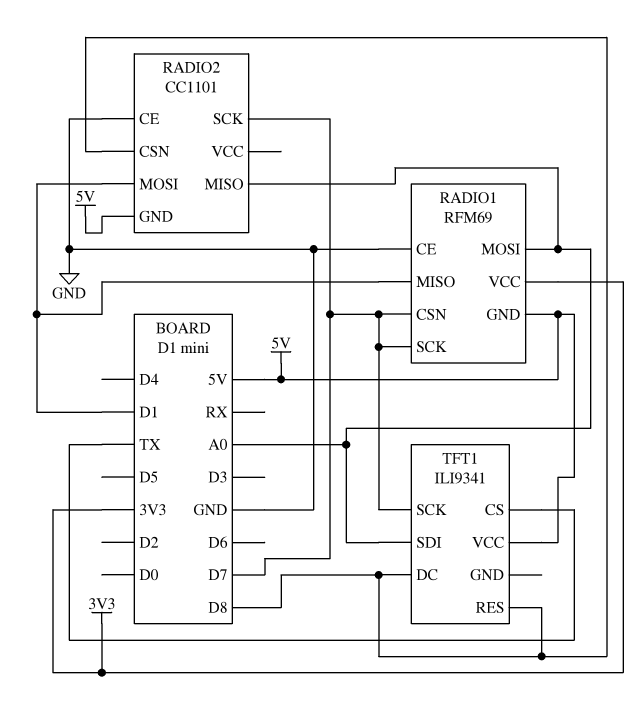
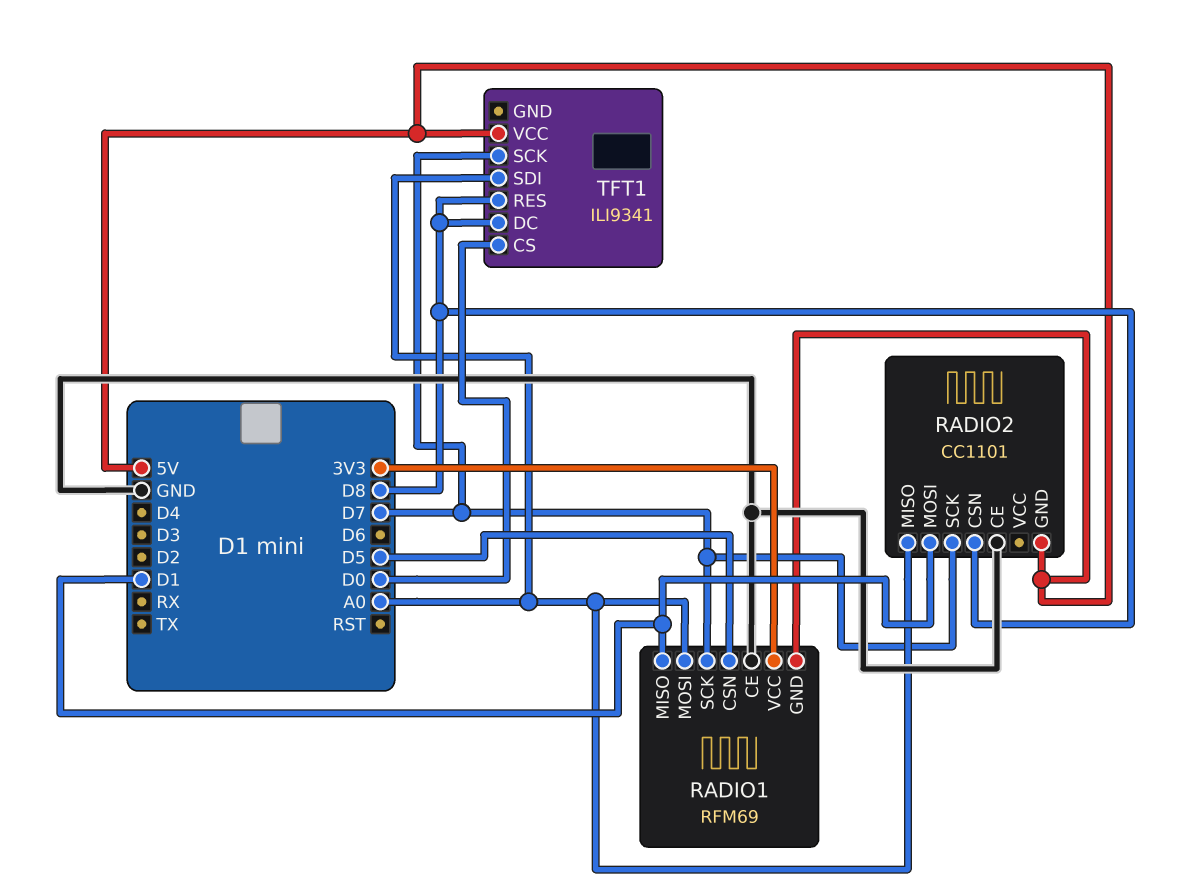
RADIO1 pin CSN: D7 -> D5
TFT1 pin CS: TX -> D0

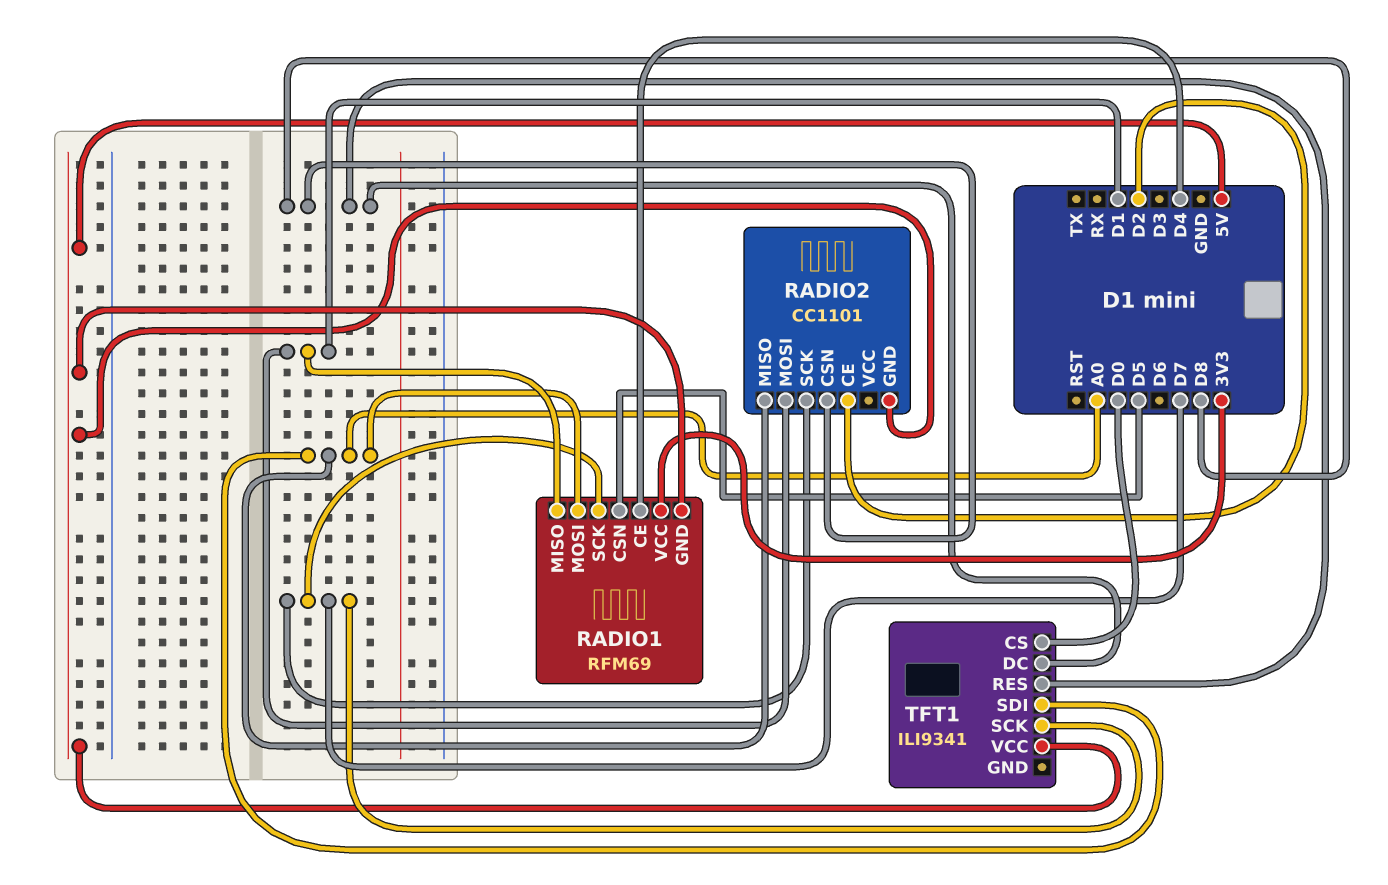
RADIO1 pin CE: GND -> D4
RADIO2 pin CE: GND -> D2

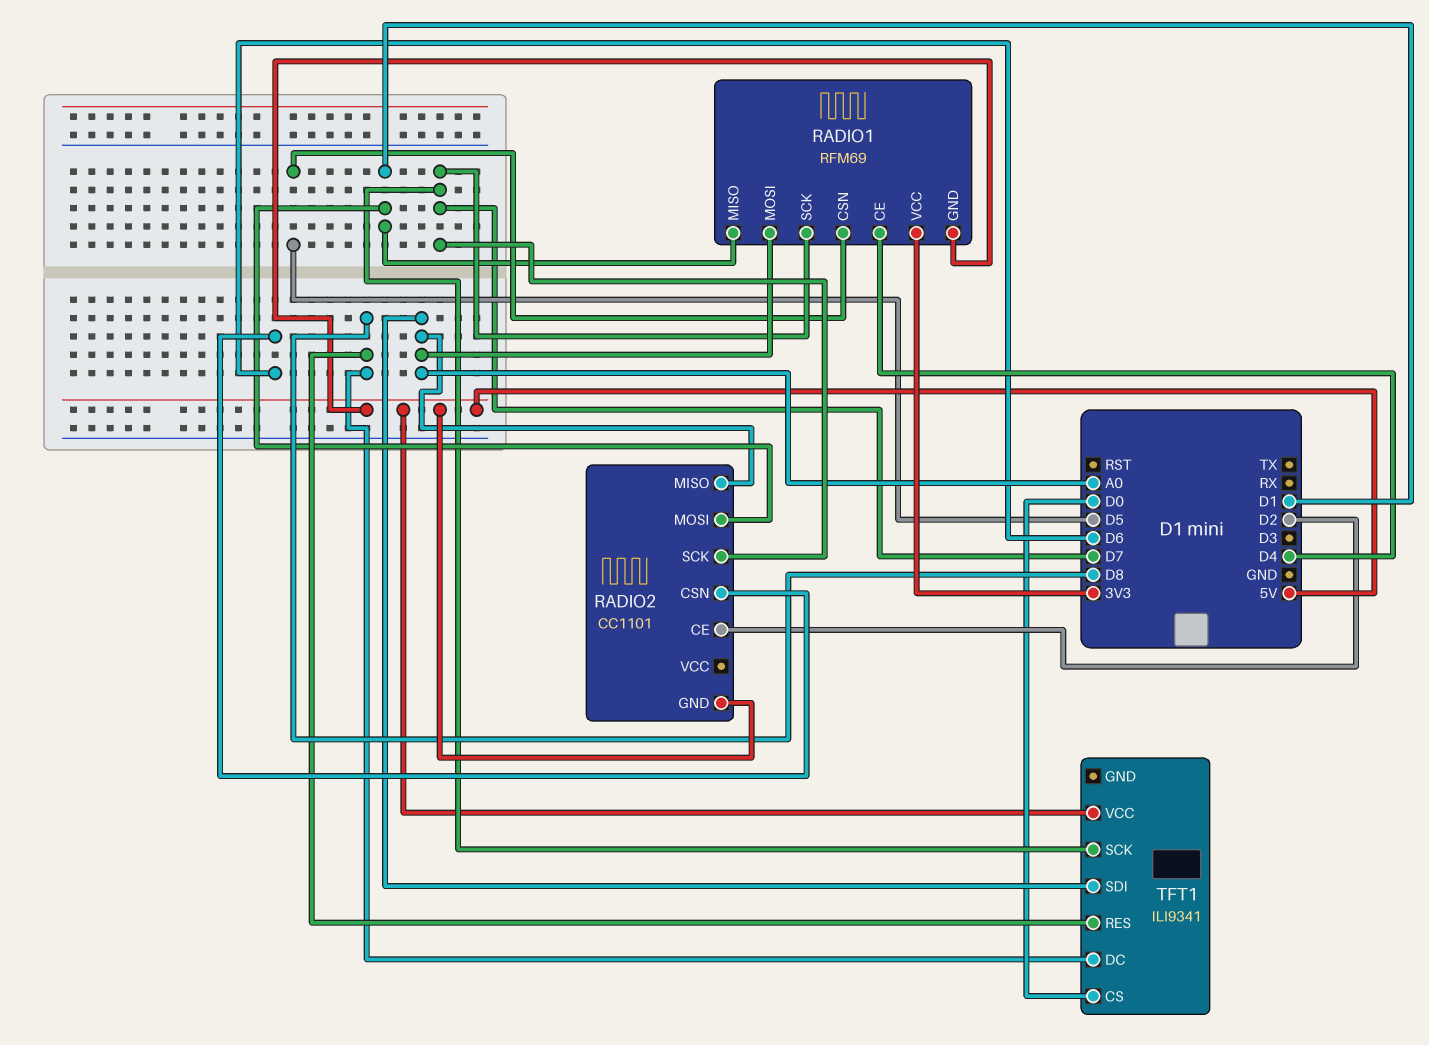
RADIO2 pin CSN: D8 -> D6

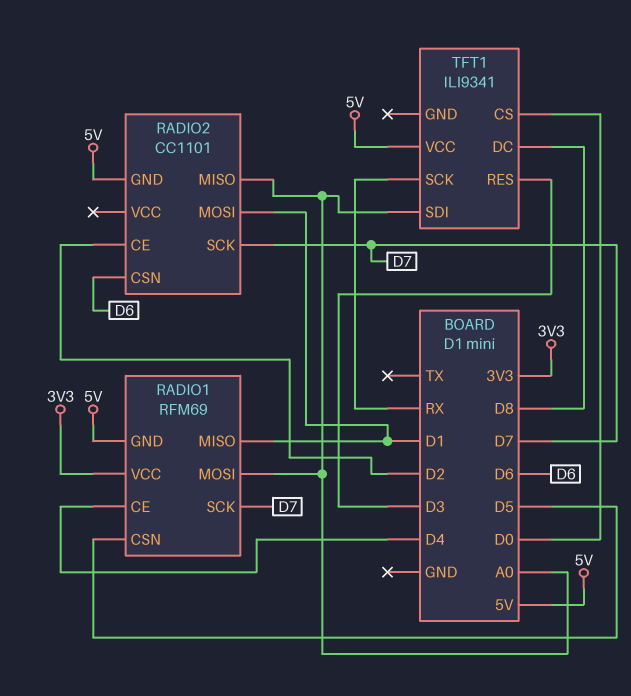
TFT1 pin RES: D8 -> D3
TFT1 pin SCK: D7 -> RX

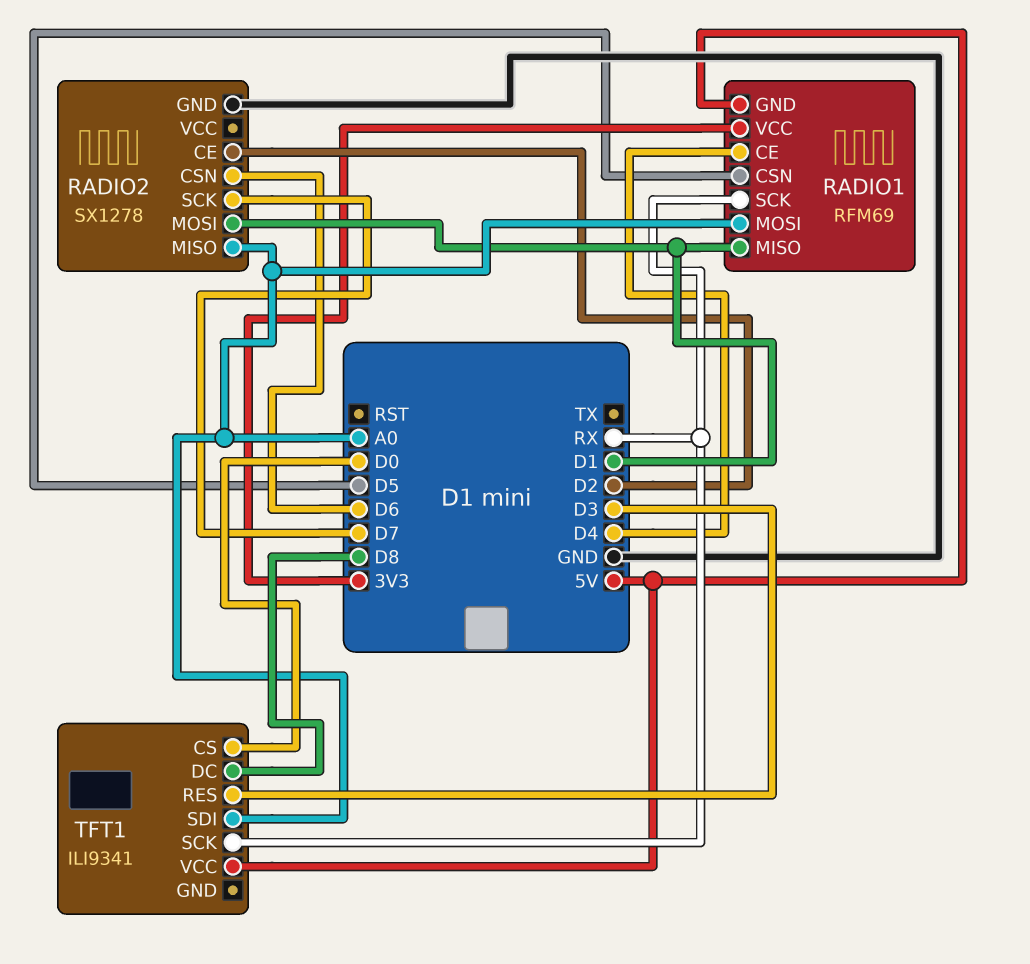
RADIO1 pin SCK: D7 -> RX
RADIO2: CC1101 -> SX1278
RADIO2 pin GND: 5V -> GND

